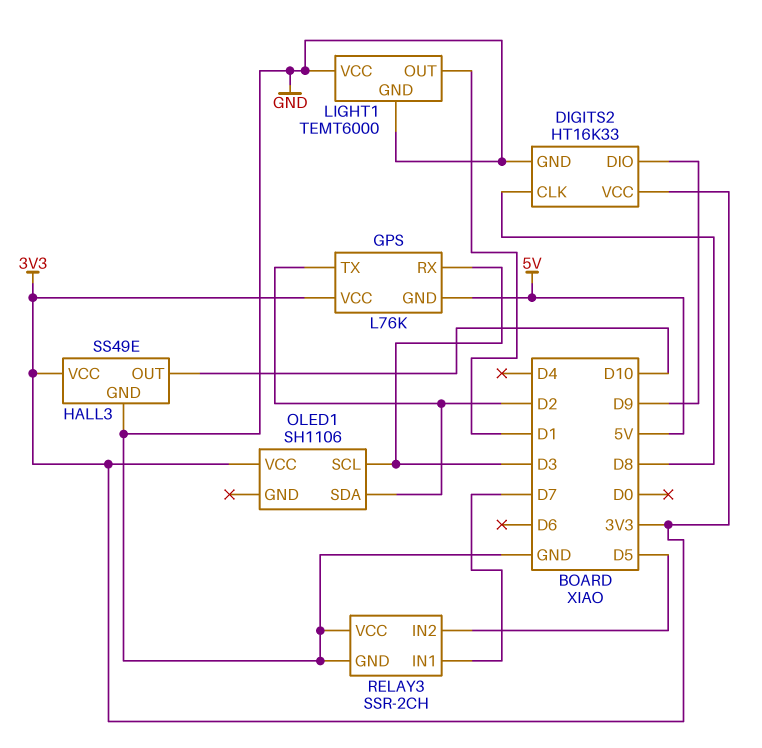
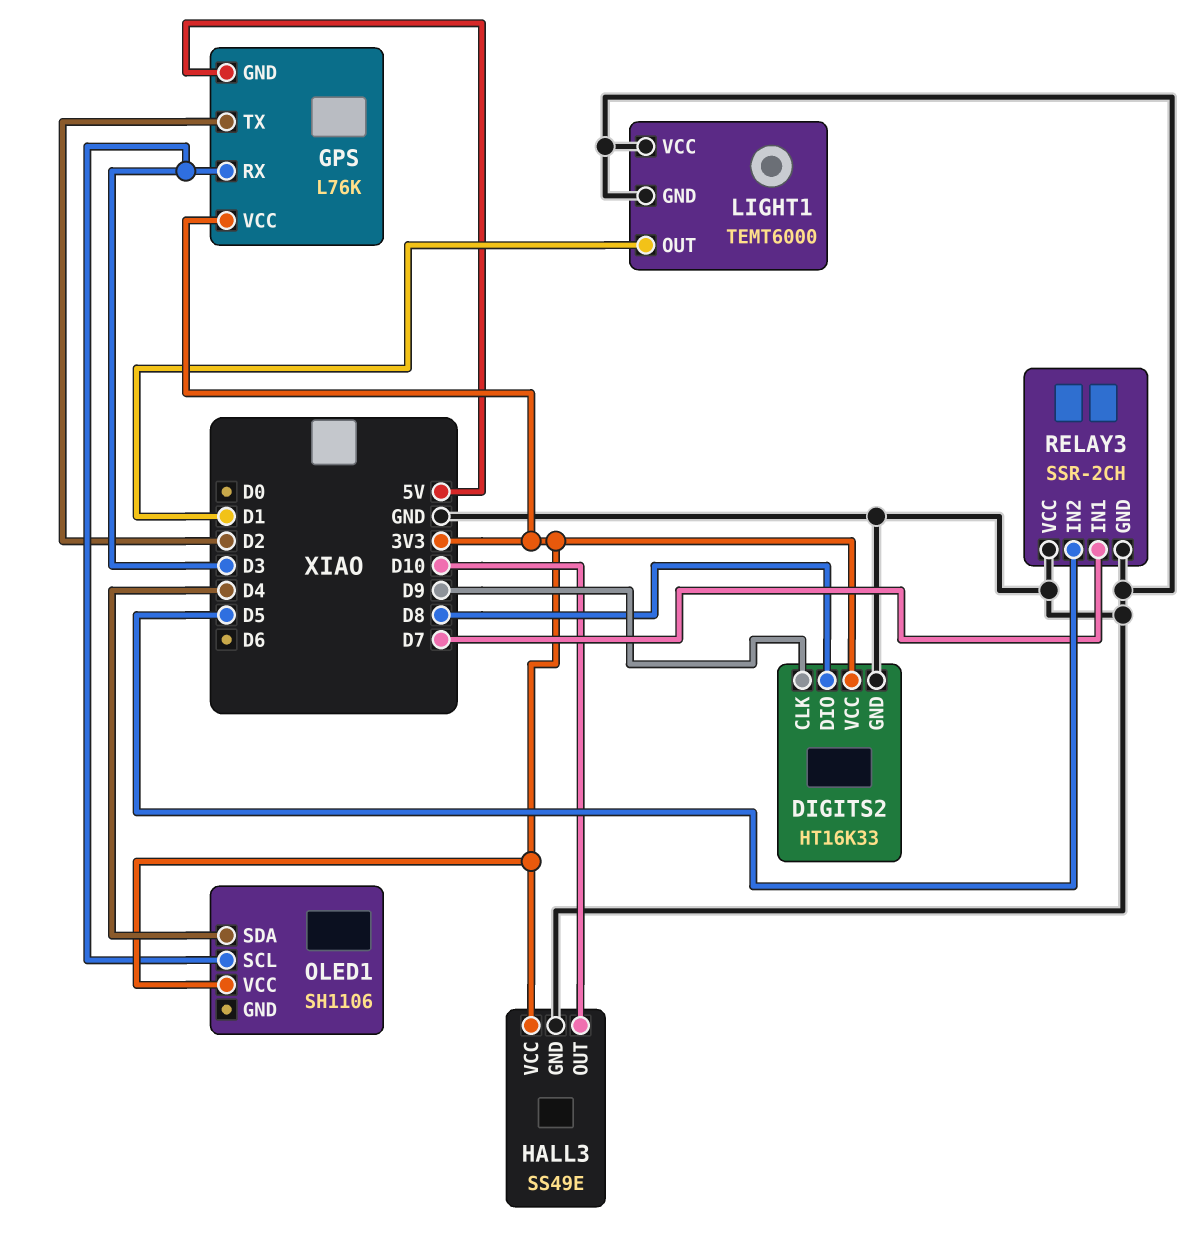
DIGITS2 pin CLK: D8 -> D9
DIGITS2 pin DIO: D9 -> D8
OLED1 pin SDA: D2 -> D4

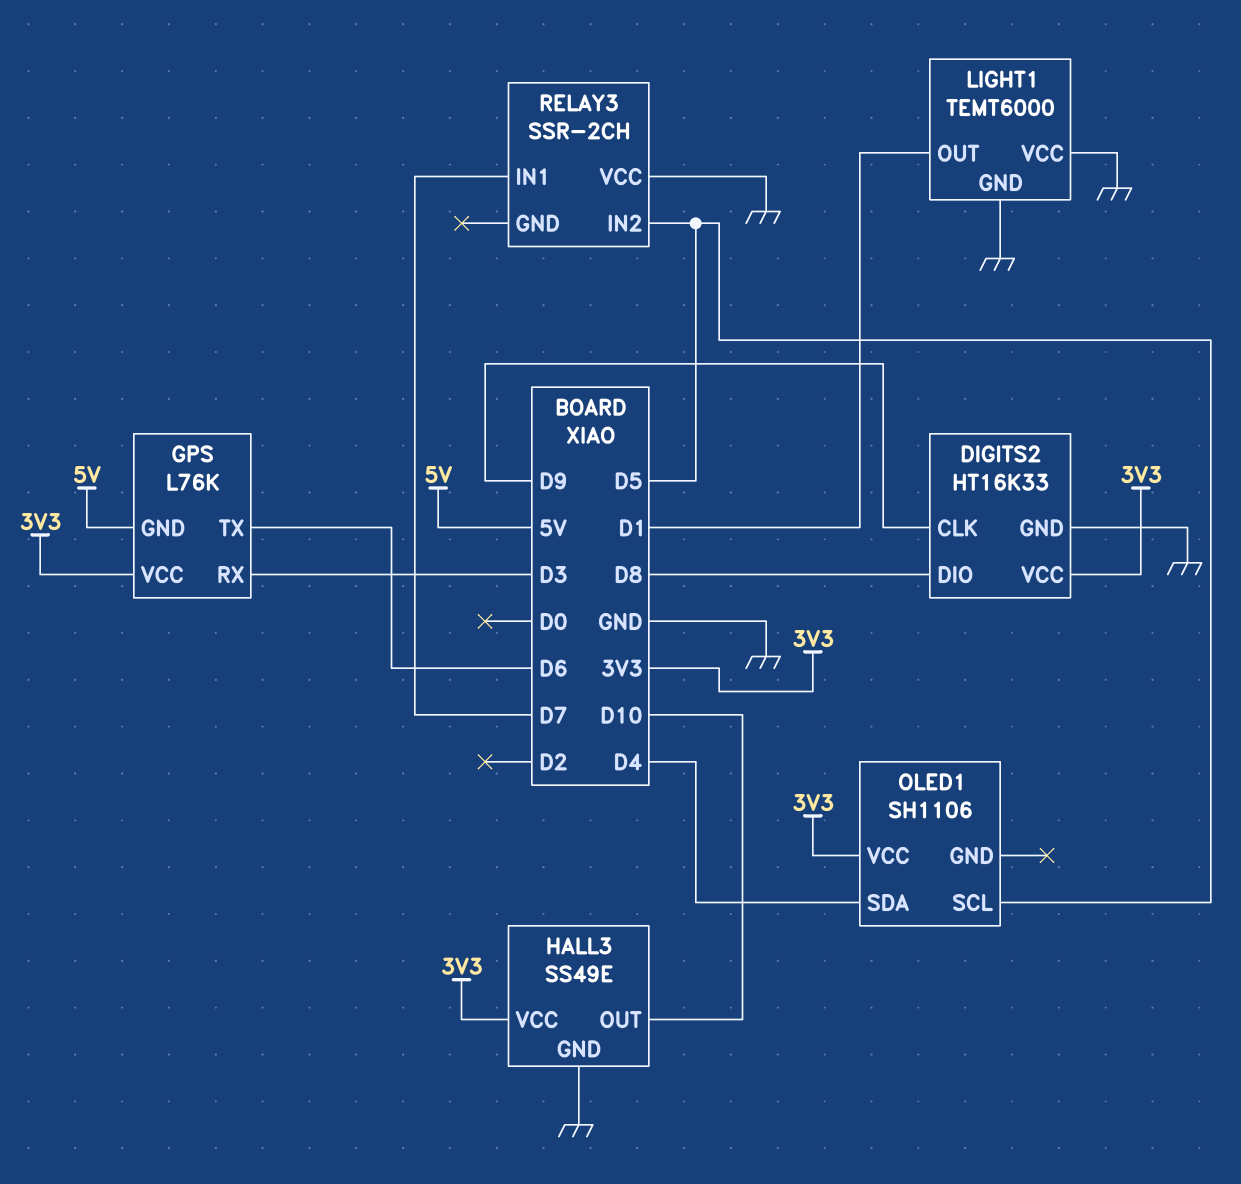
GPS pin TX: D2 -> D6
OLED1 pin SCL: D3 -> D5
RELAY3 pin GND: GND -> none

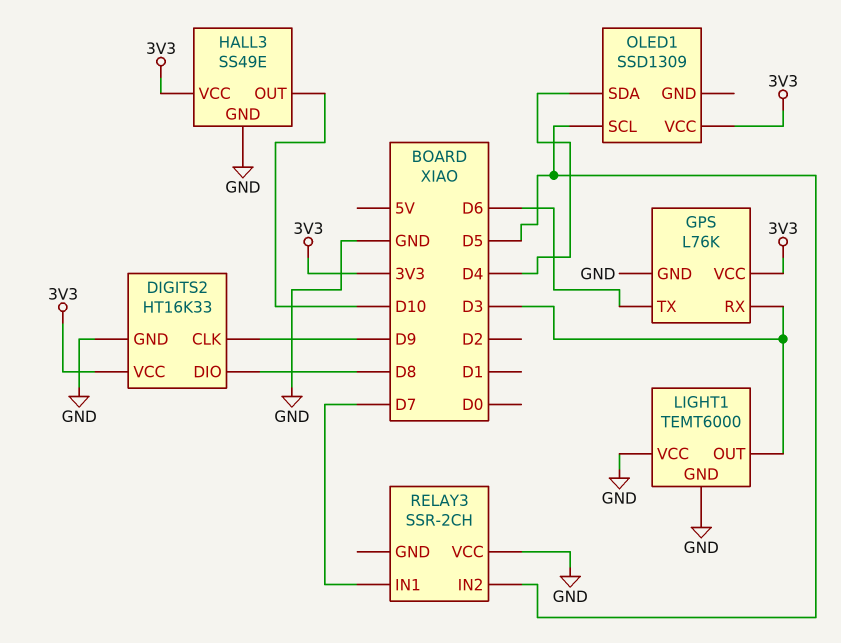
GPS pin GND: 5V -> GND
LIGHT1 pin OUT: D1 -> D3
OLED1: SH1106 -> SSD1309

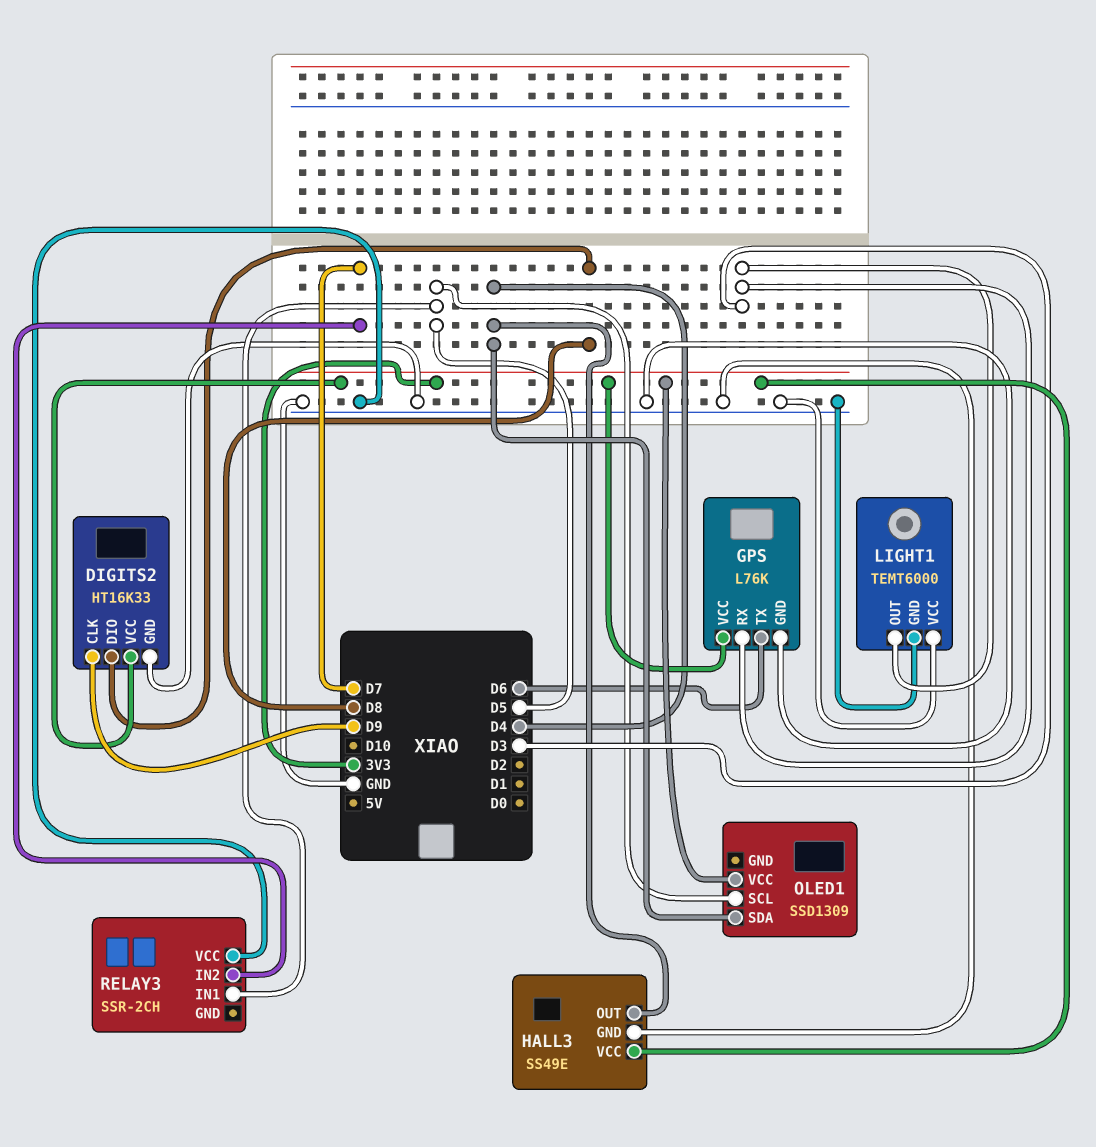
HALL3 pin OUT: D10 -> D4
RELAY3 pin IN1: D7 -> D5
RELAY3 pin IN2: D5 -> D7

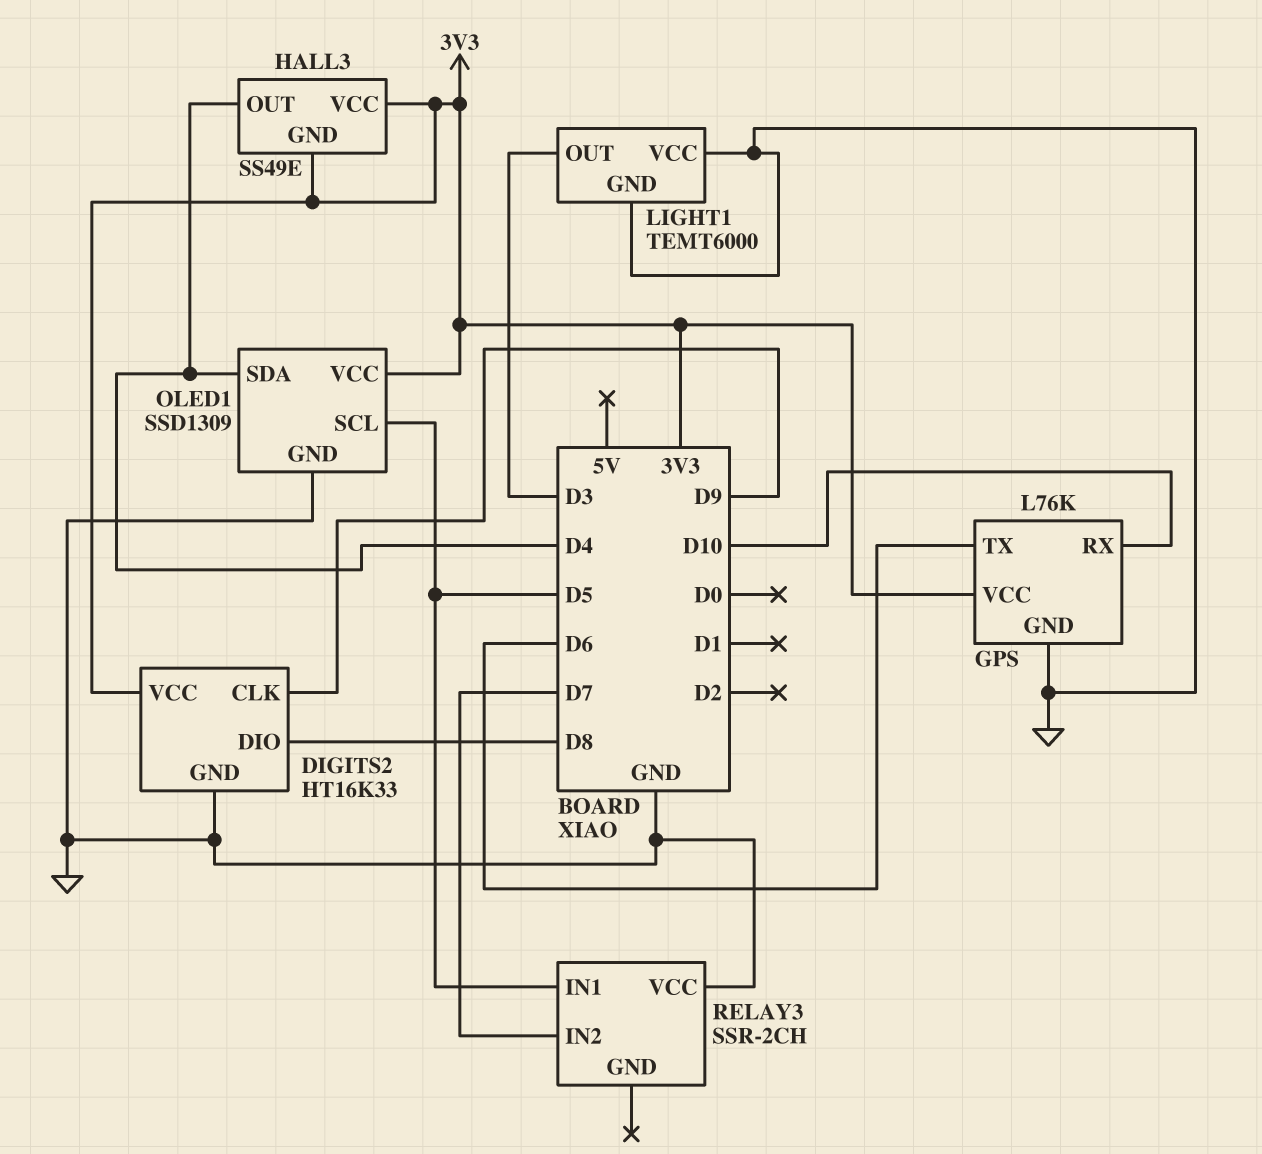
GPS pin RX: D3 -> D10
HALL3 pin GND: GND -> 3V3
OLED1 pin GND: none -> GND

